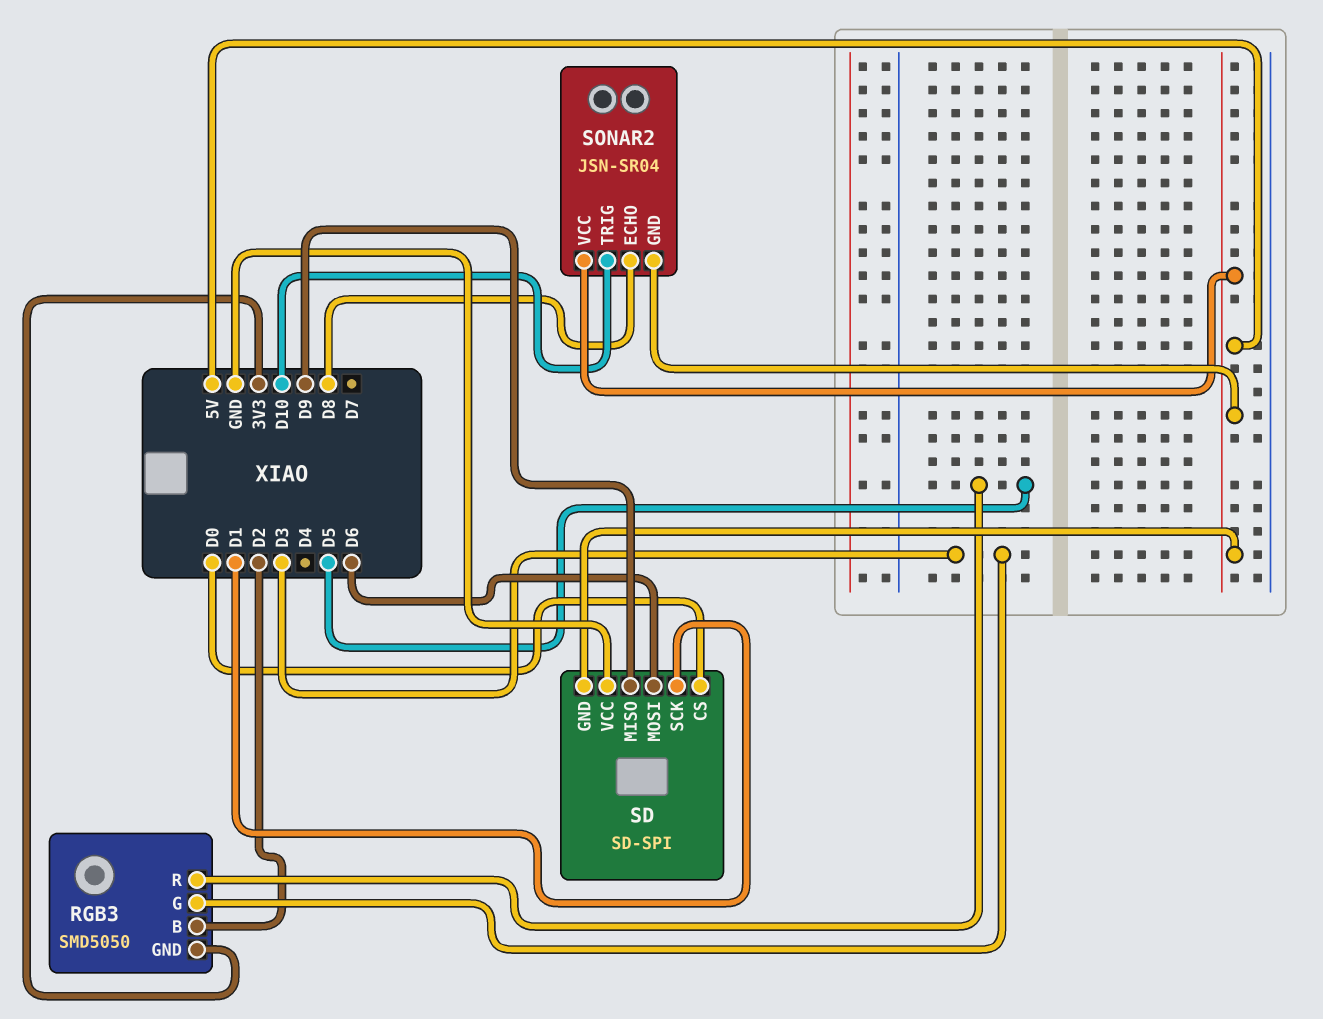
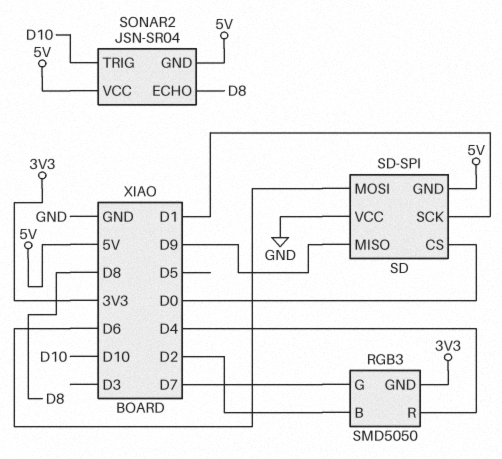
RGB3 pin G: D3 -> D7
RGB3 pin R: D5 -> D4

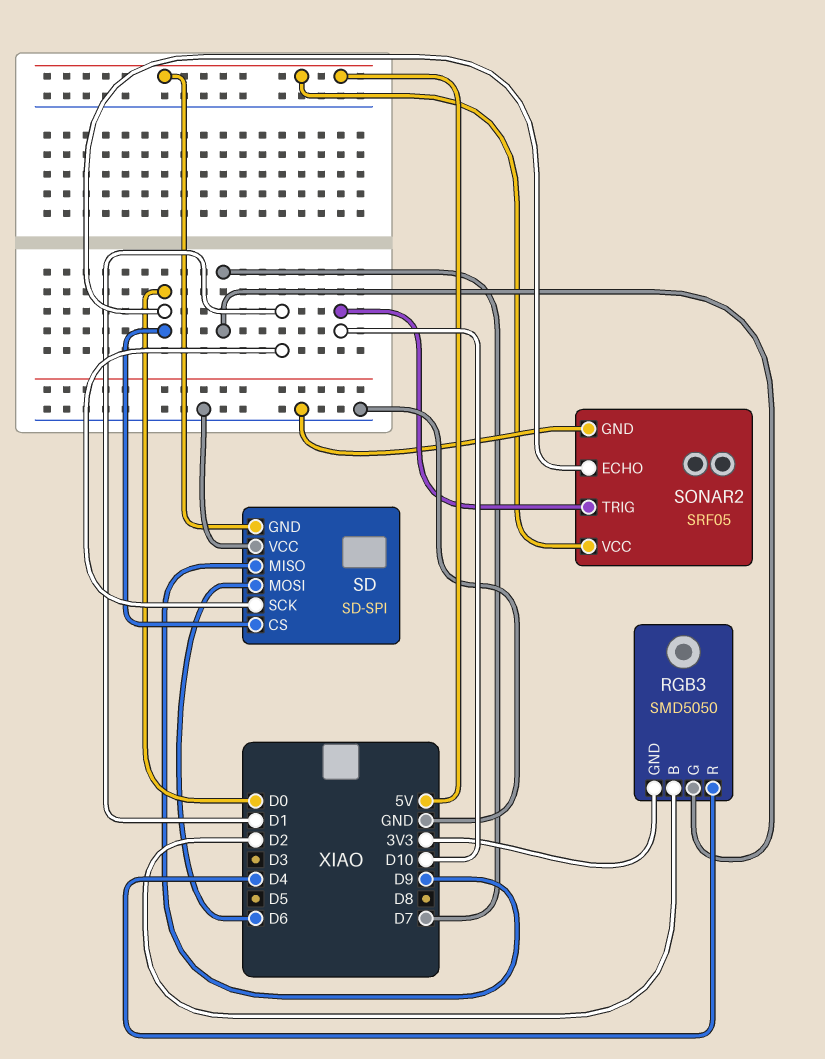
SONAR2: JSN-SR04 -> SRF05
SONAR2 pin ECHO: D8 -> D0
SONAR2 pin GND: 5V -> GND

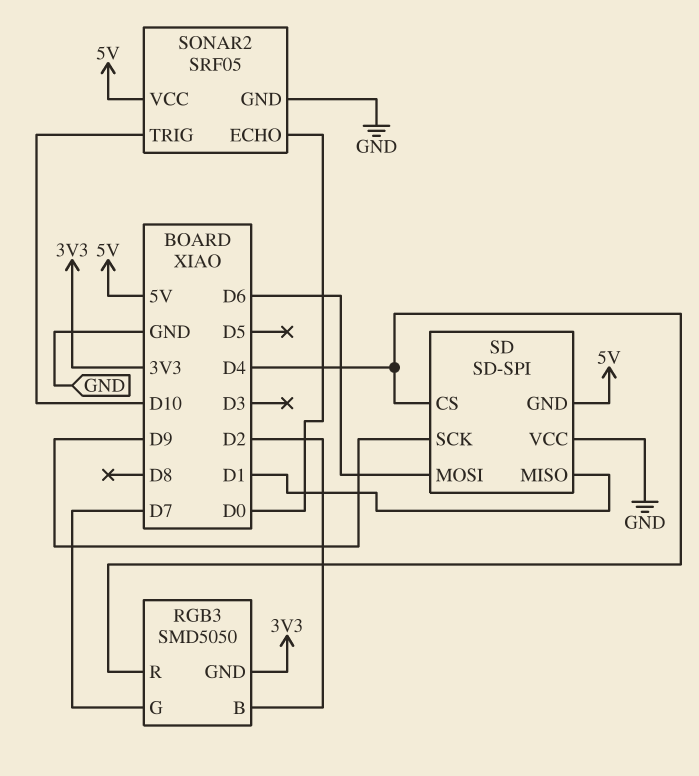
SD pin CS: D0 -> D4
SD pin MISO: D9 -> D1
SD pin SCK: D1 -> D9

